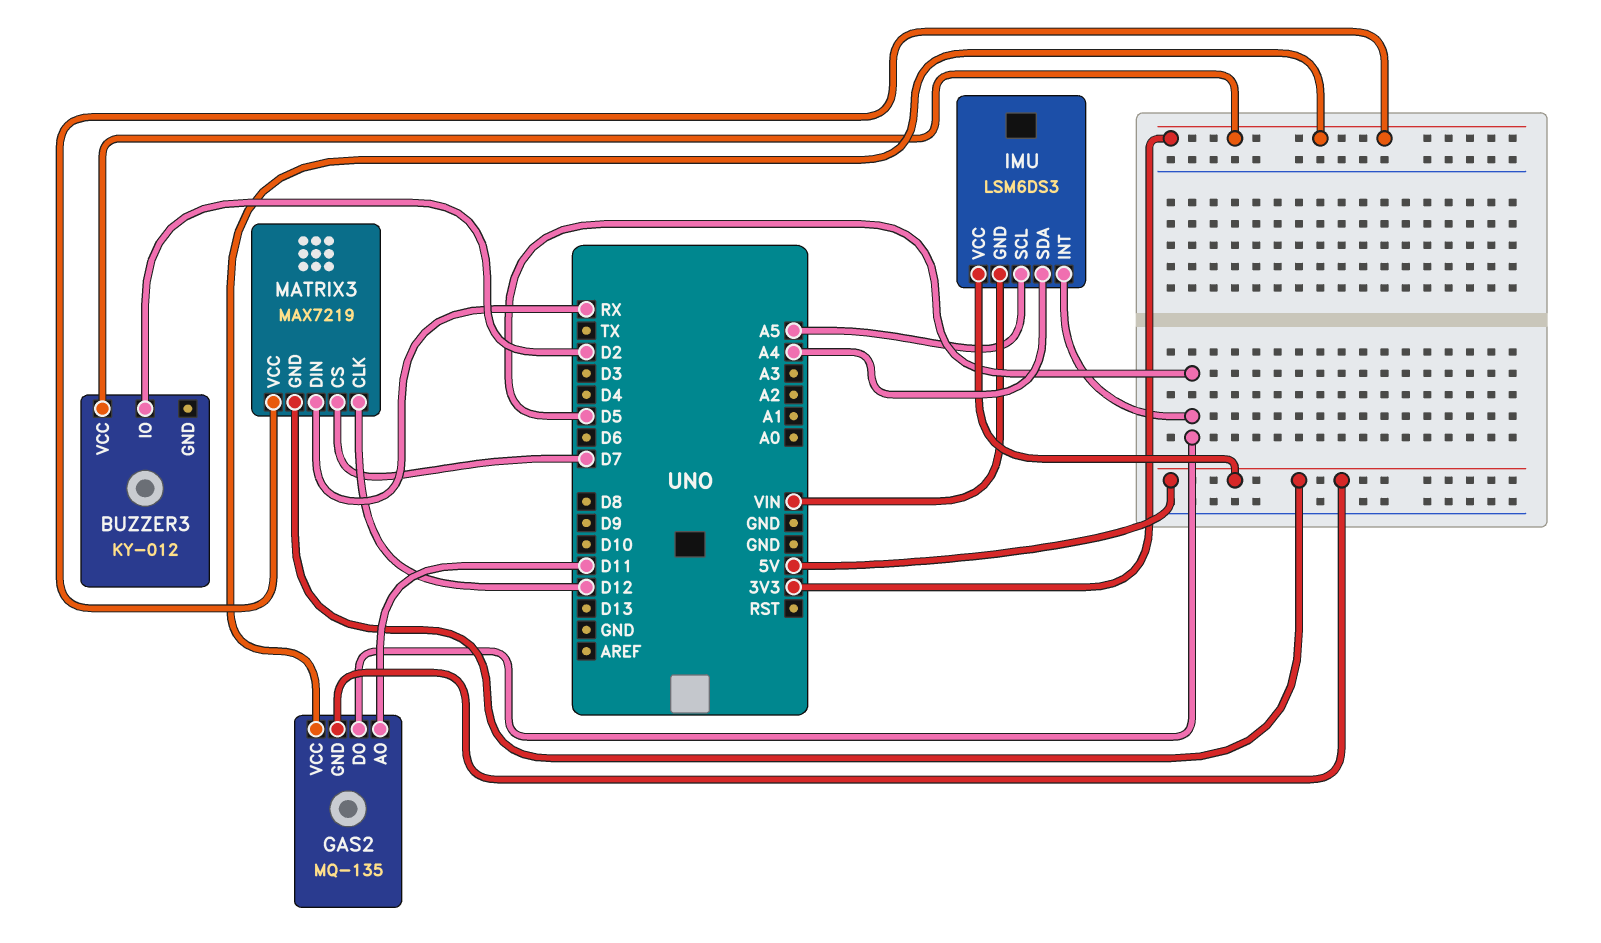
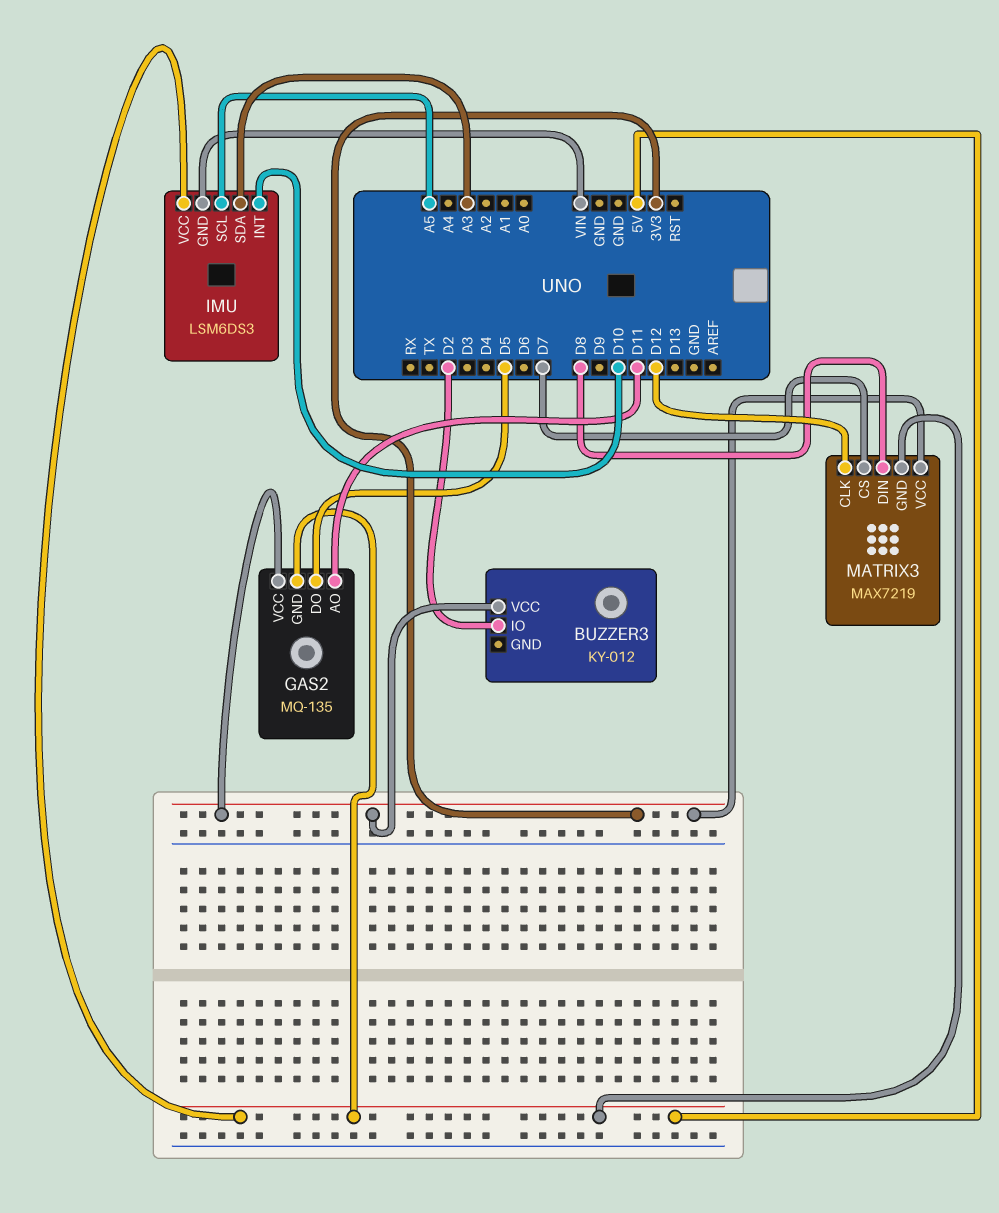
IMU pin INT: D5 -> D10
IMU pin SDA: A4 -> A3
MATRIX3 pin DIN: RX -> D8

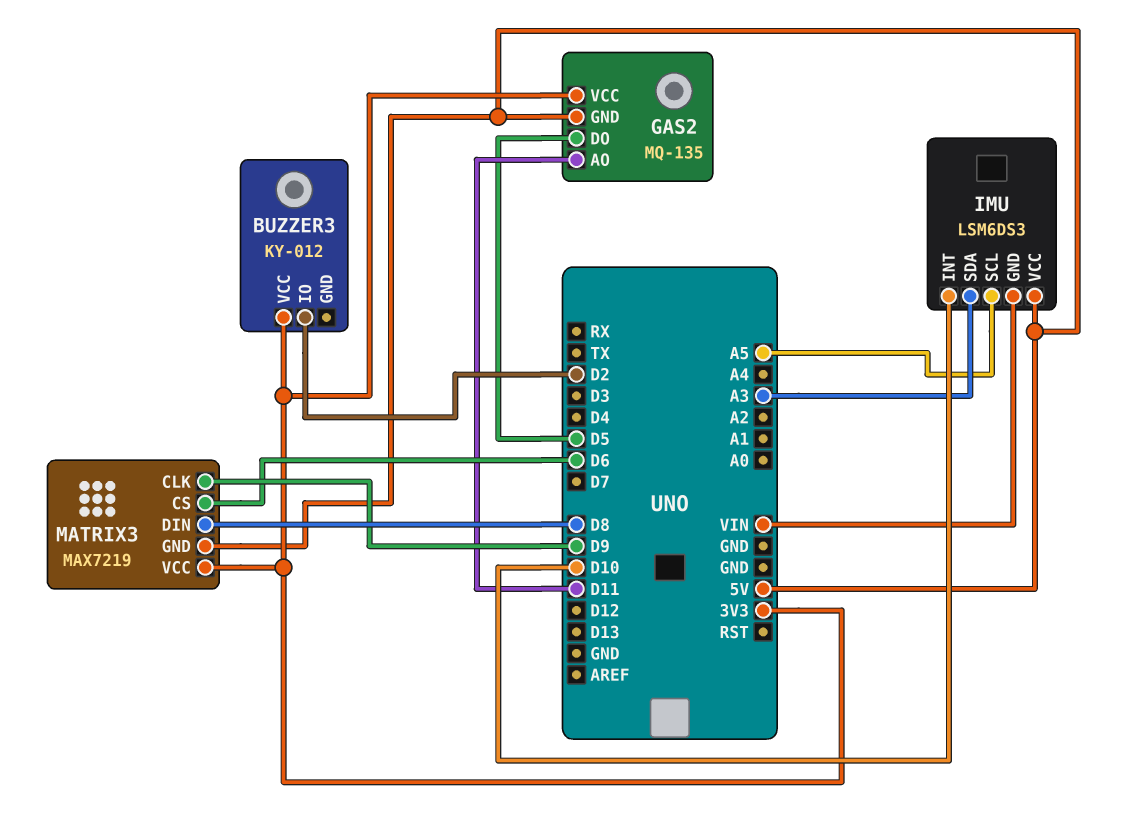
MATRIX3 pin CLK: D12 -> D9
MATRIX3 pin CS: D7 -> D6

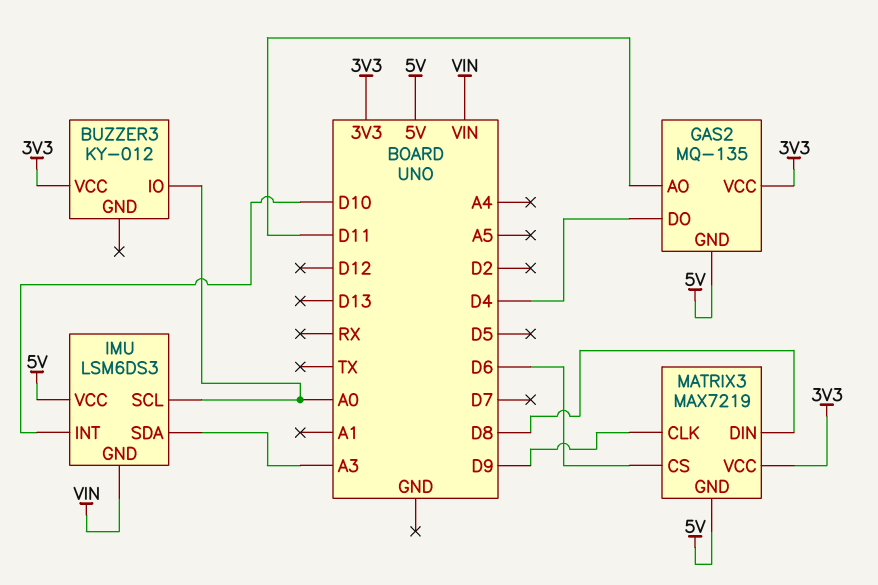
BUZZER3 pin IO: D2 -> A0
GAS2 pin DO: D5 -> D4
IMU pin SCL: A5 -> A0

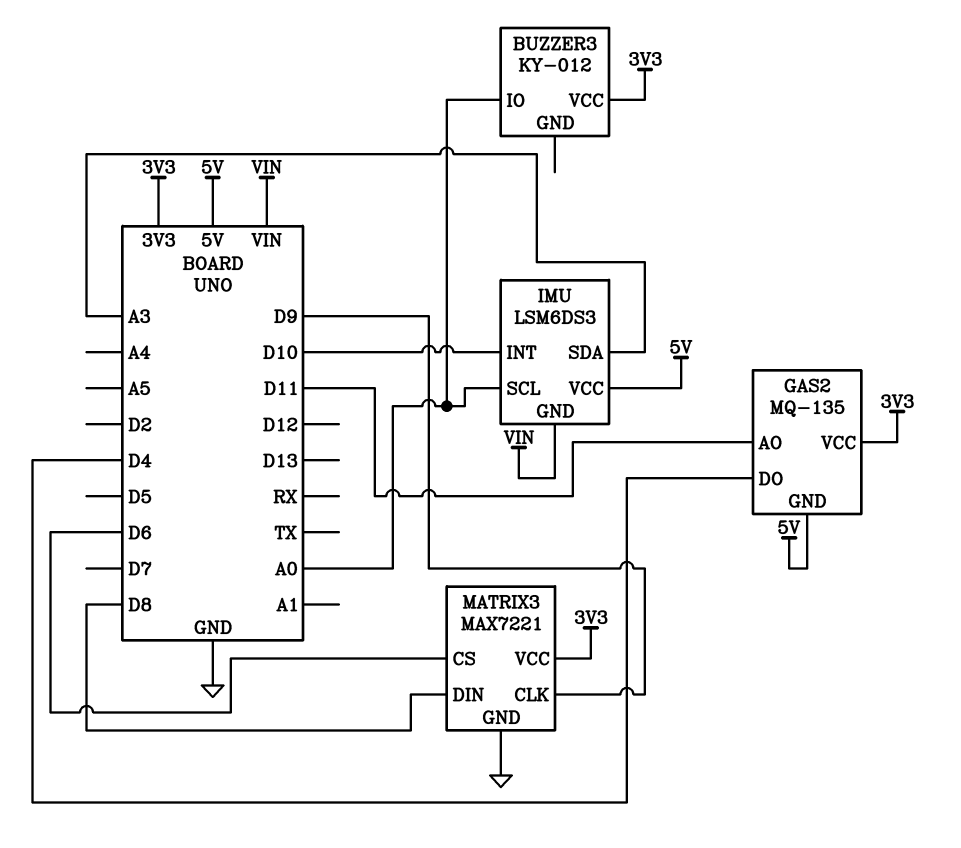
MATRIX3: MAX7219 -> MAX7221
MATRIX3 pin GND: 5V -> GND

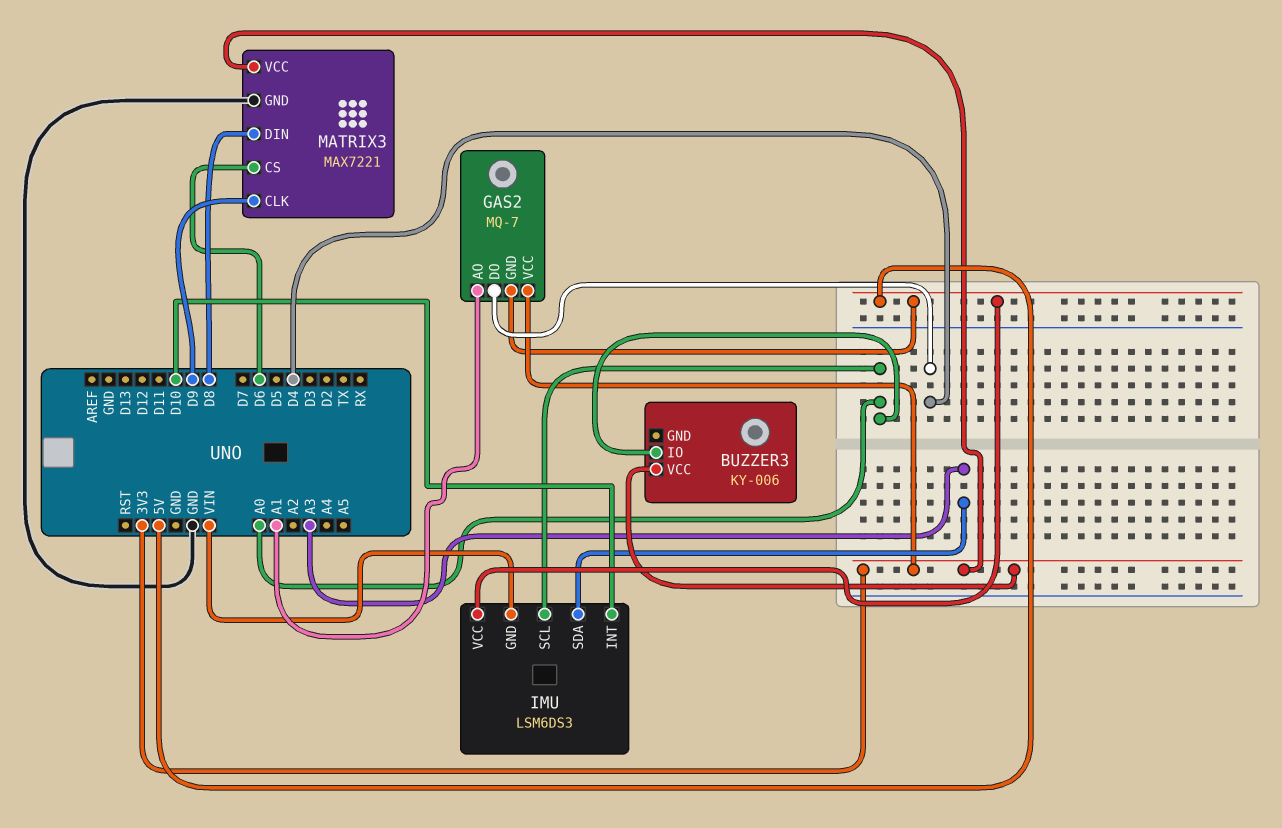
BUZZER3: KY-012 -> KY-006
GAS2: MQ-135 -> MQ-7
GAS2 pin AO: D11 -> A1

